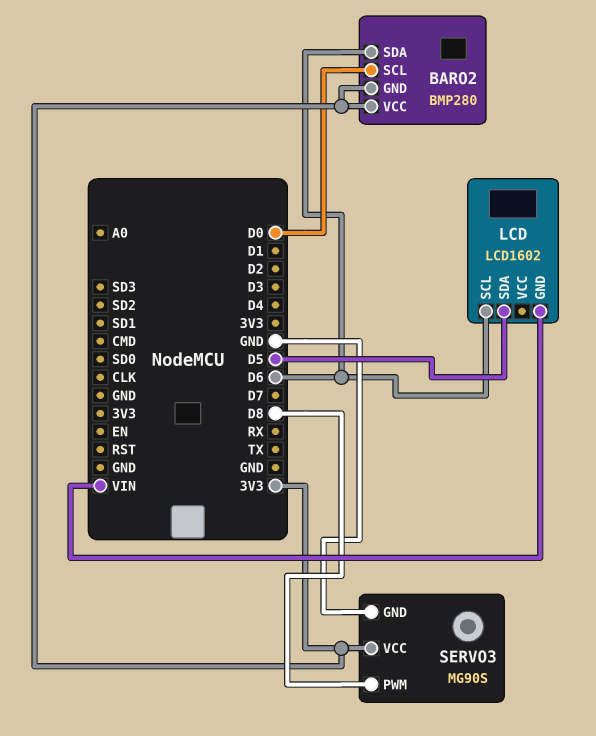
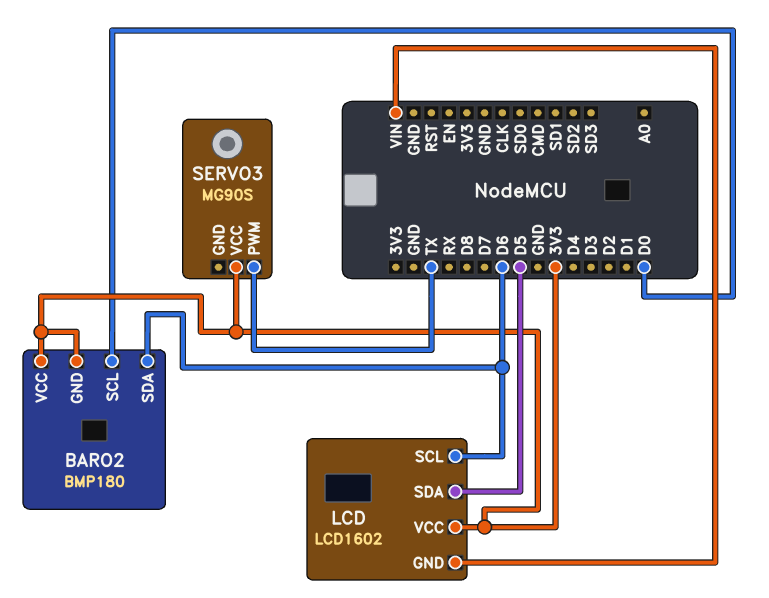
BARO2: BMP280 -> BMP180
LCD pin VCC: none -> 3V3
SERVO3 pin GND: GND -> none
SERVO3 pin PWM: D8 -> TX

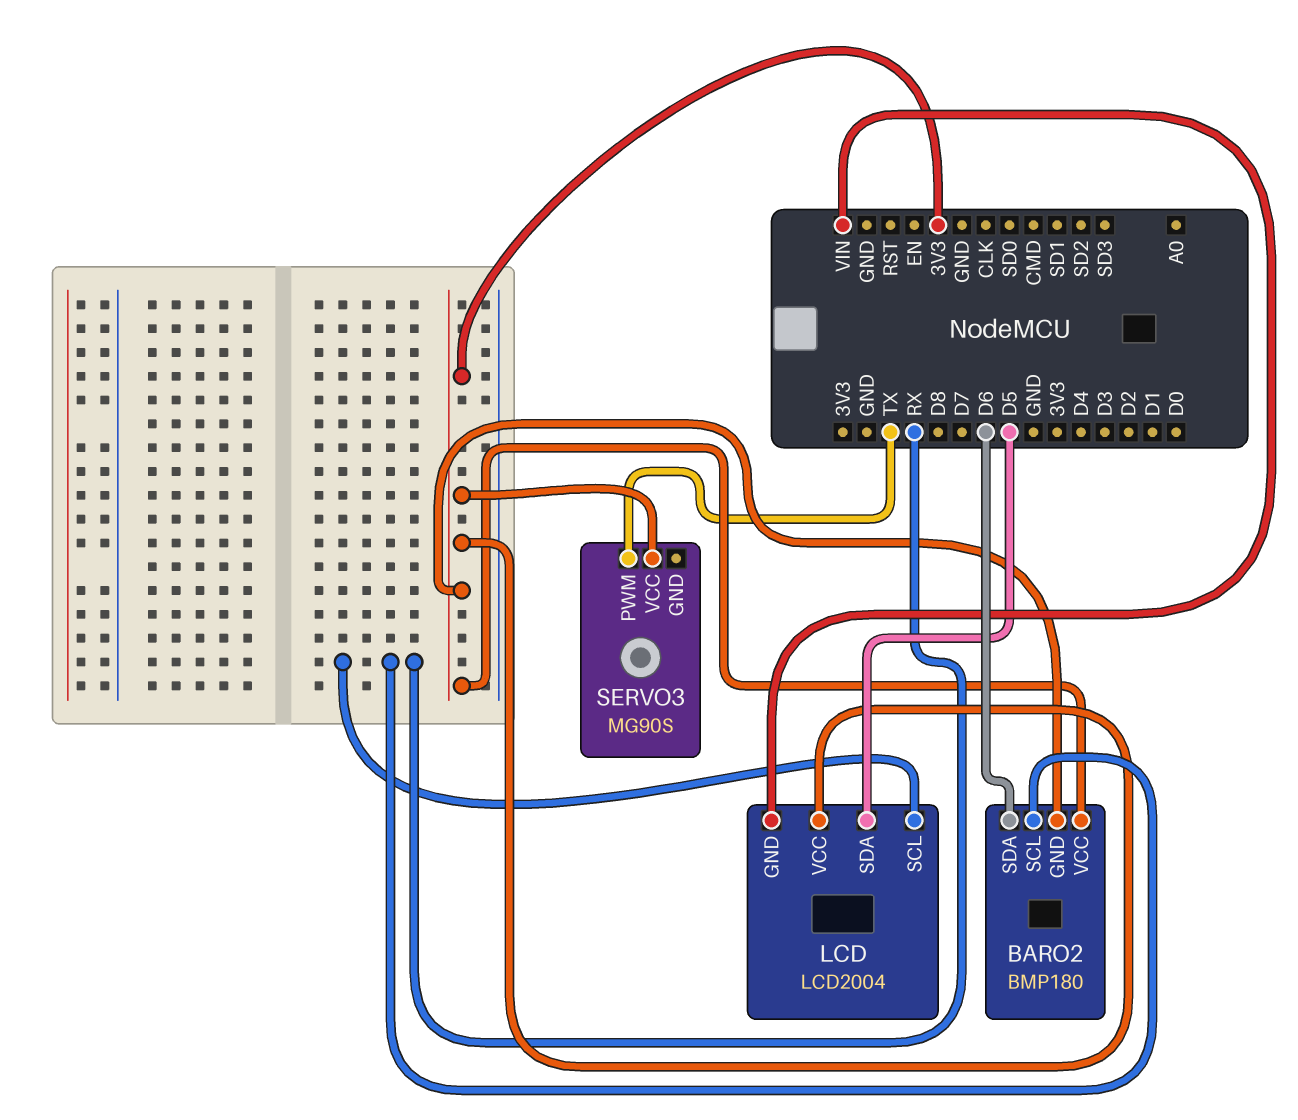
BARO2 pin SCL: D0 -> RX
LCD: LCD1602 -> LCD2004
LCD pin SCL: D6 -> RX

